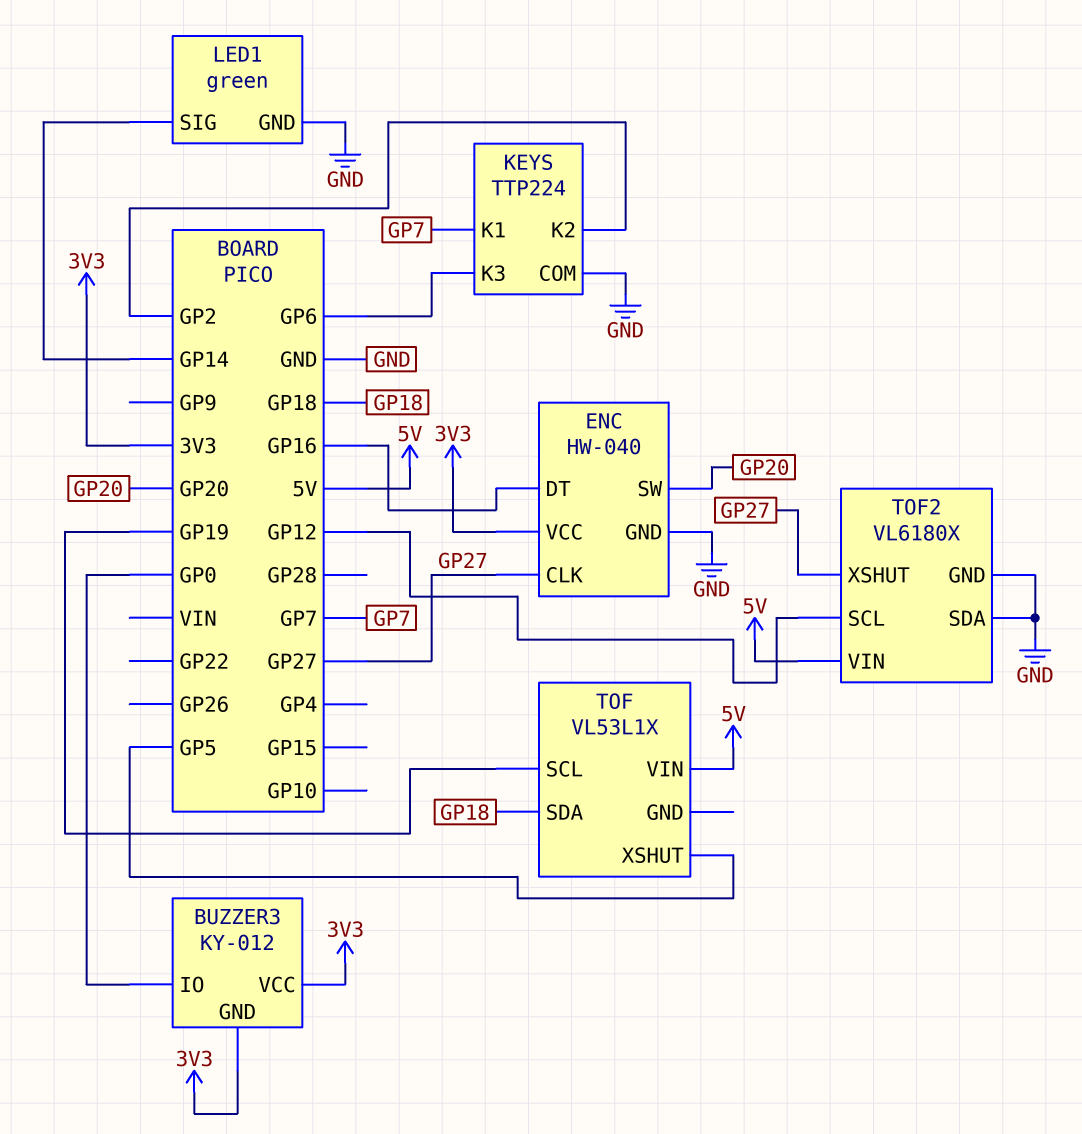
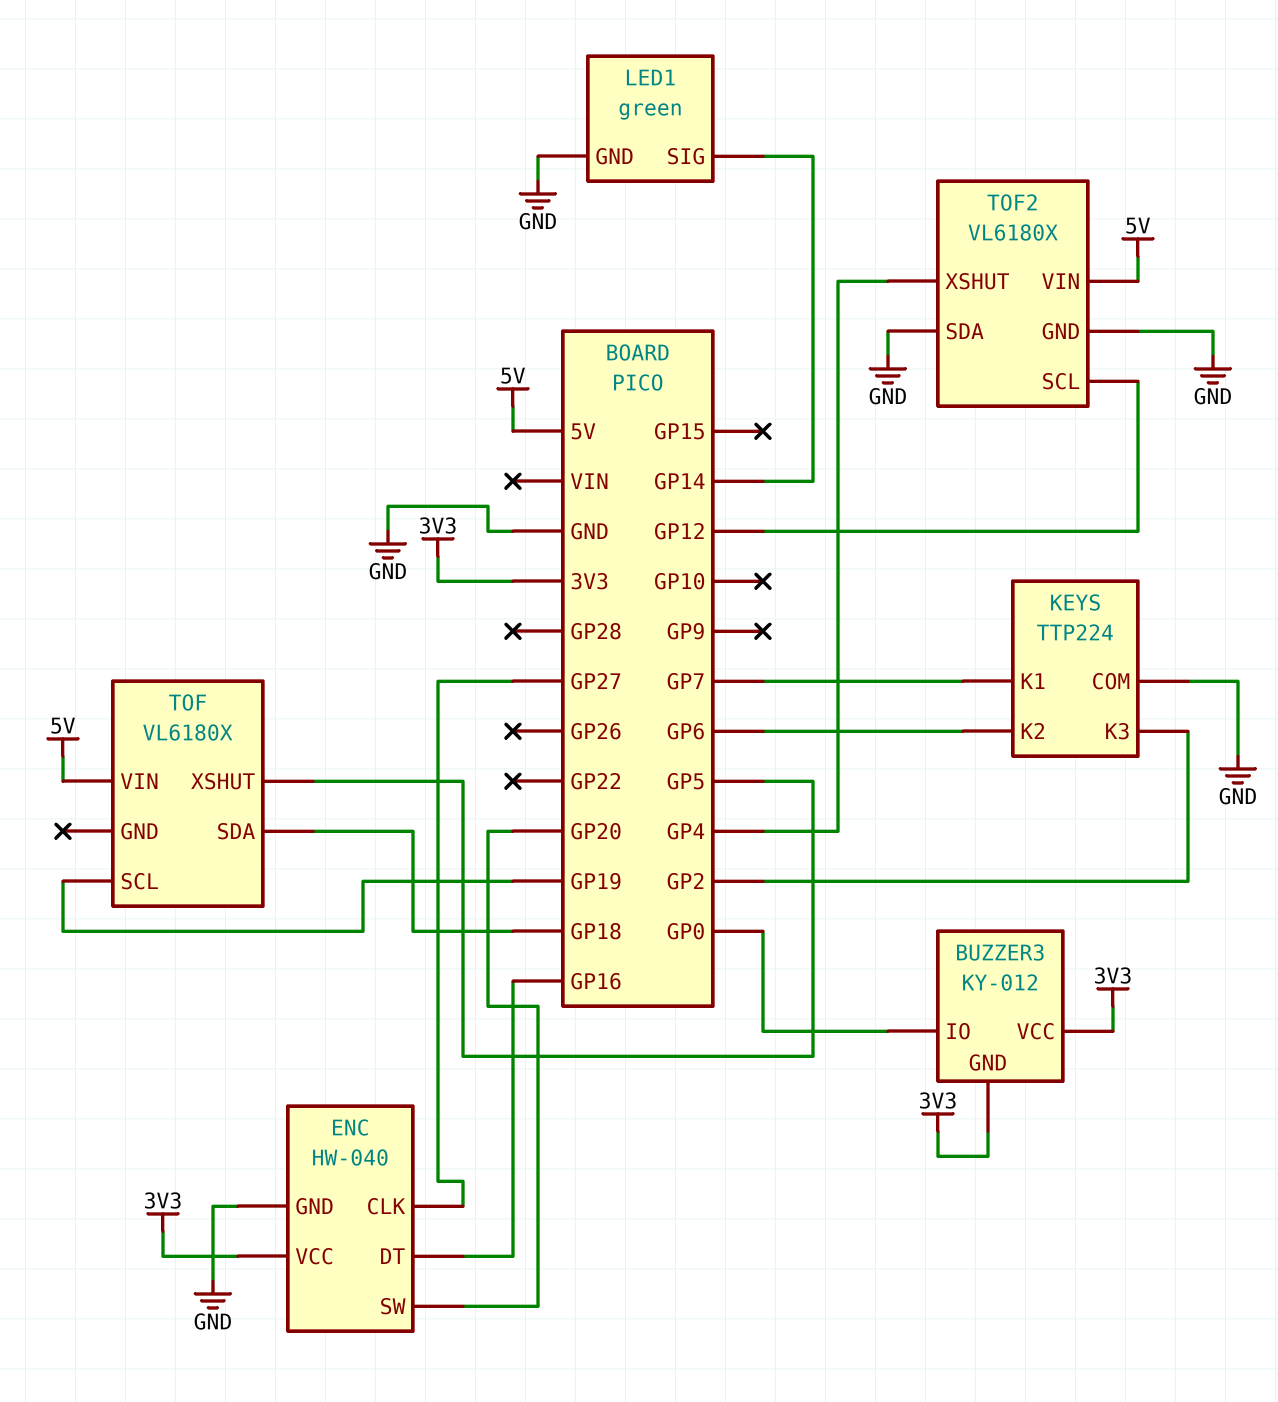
KEYS pin K2: GP2 -> GP6
KEYS pin K3: GP6 -> GP2
TOF: VL53L1X -> VL6180X
TOF2 pin XSHUT: GP27 -> GP4

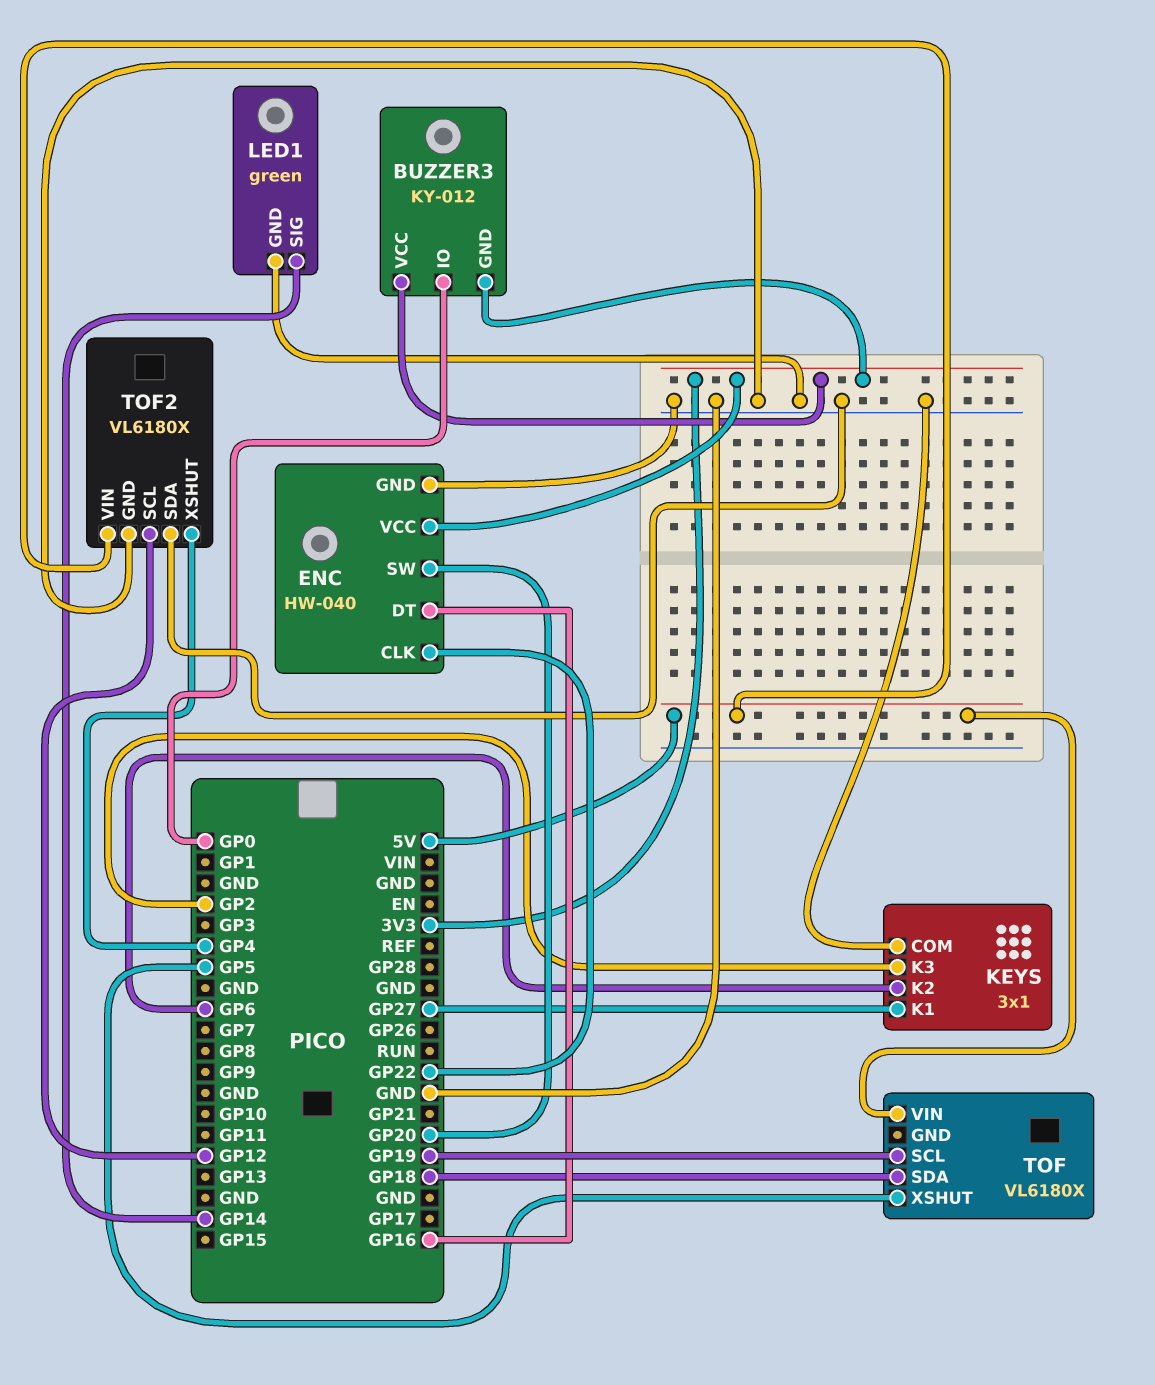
ENC pin CLK: GP27 -> GP22
KEYS: TTP224 -> 3x1
KEYS pin K1: GP7 -> GP27

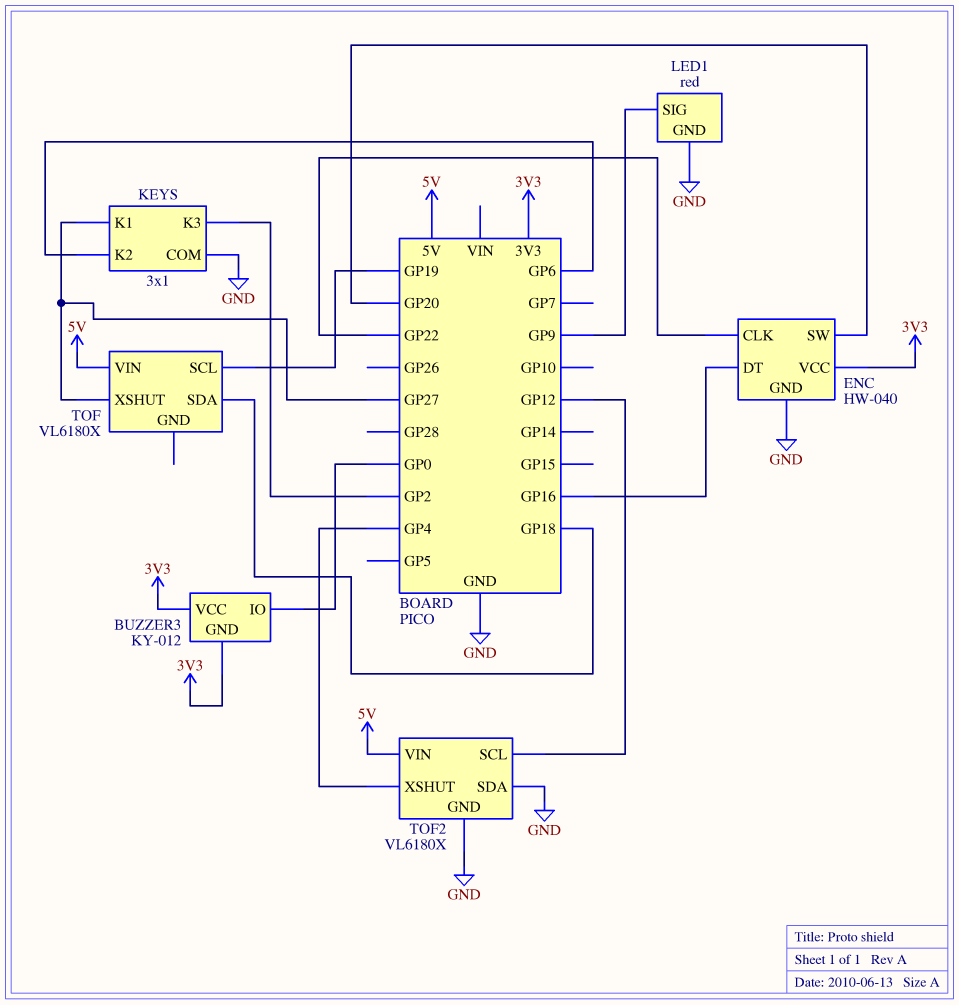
LED1: green -> red
LED1 pin SIG: GP14 -> GP9
TOF pin XSHUT: GP5 -> GP27

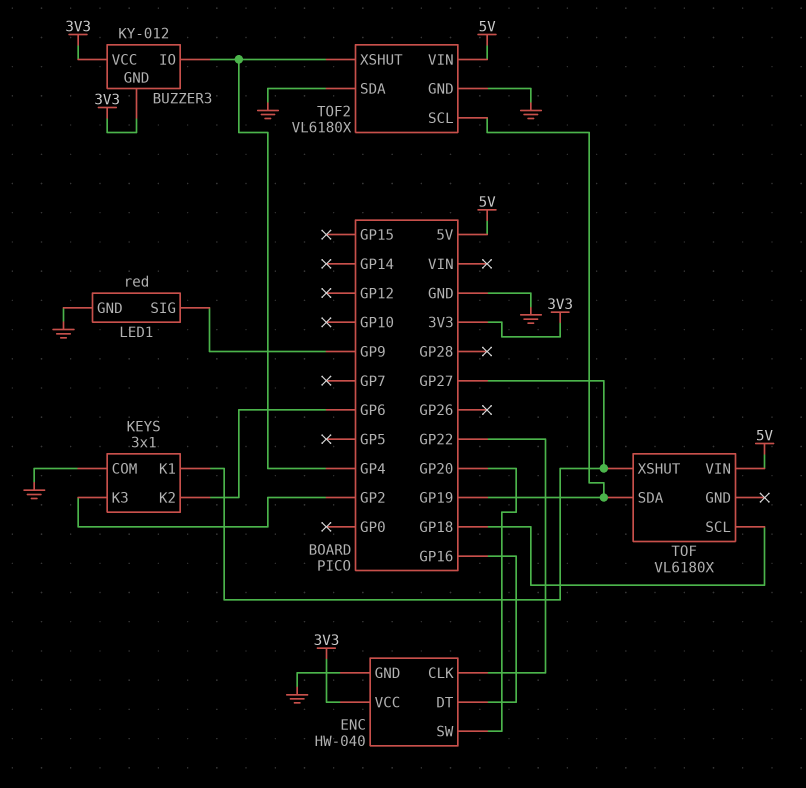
BUZZER3 pin IO: GP0 -> GP4
TOF pin SCL: GP19 -> GP18
TOF pin SDA: GP18 -> GP19
TOF2 pin SCL: GP12 -> GP19

